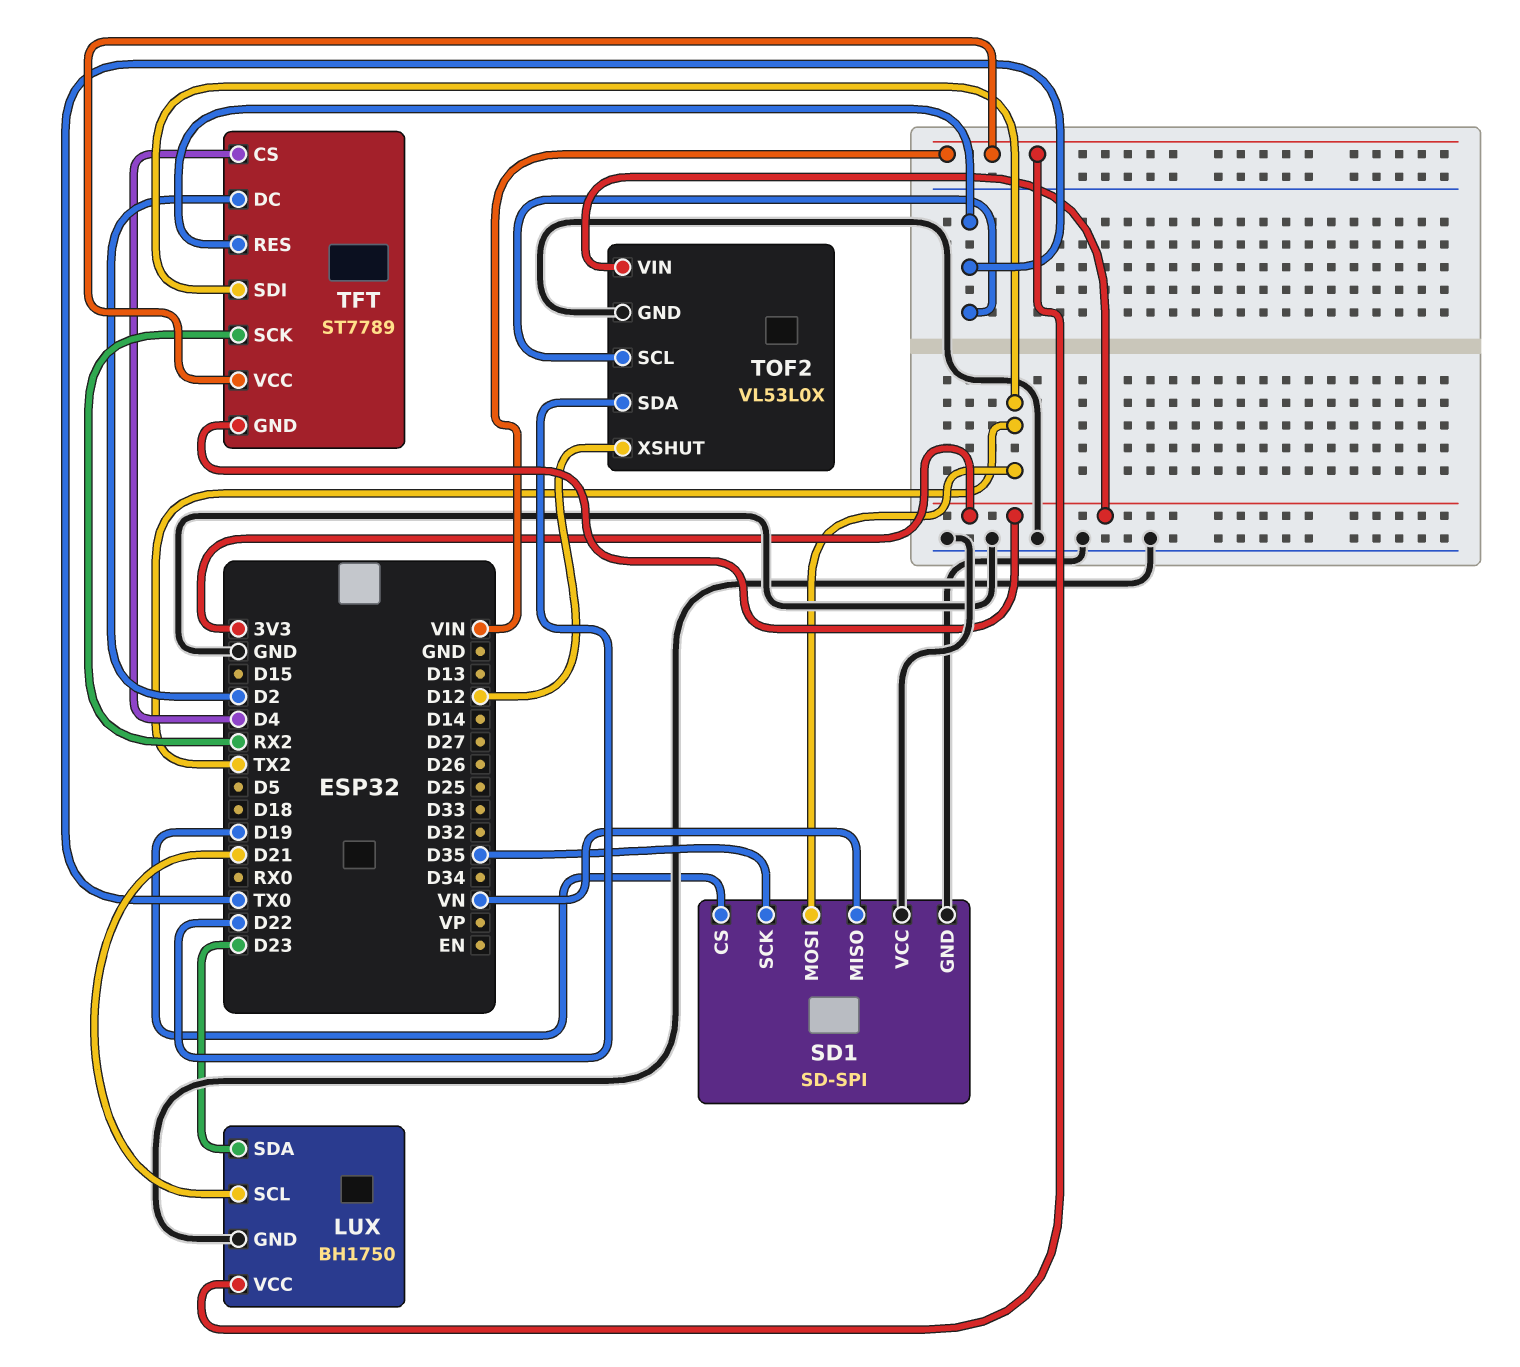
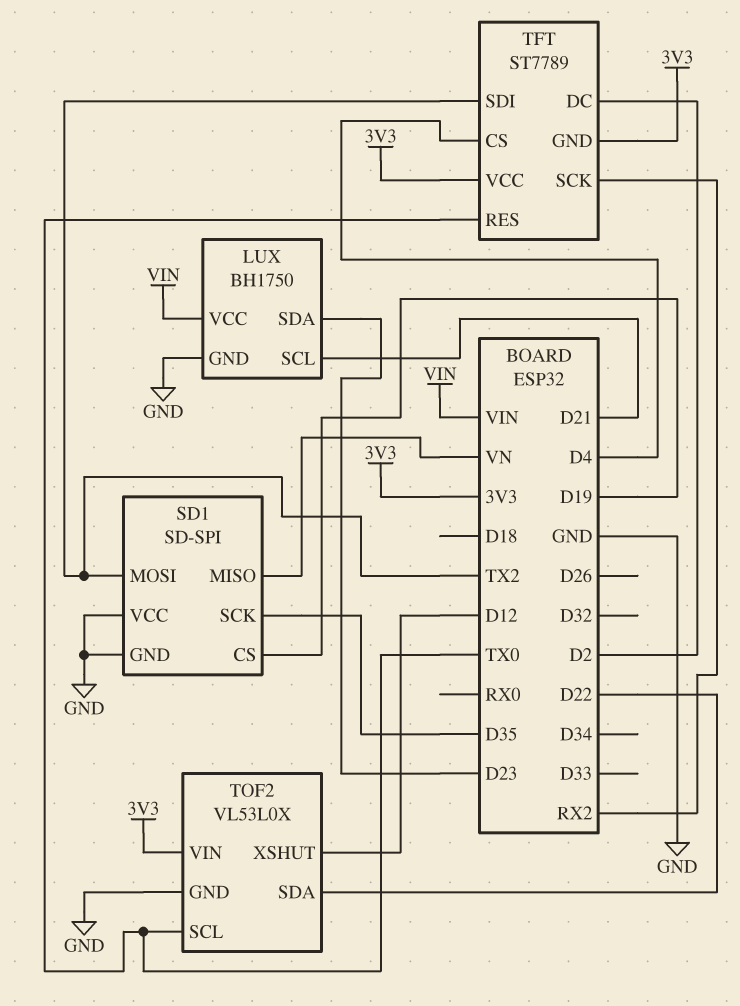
TFT pin VCC: VIN -> 3V3

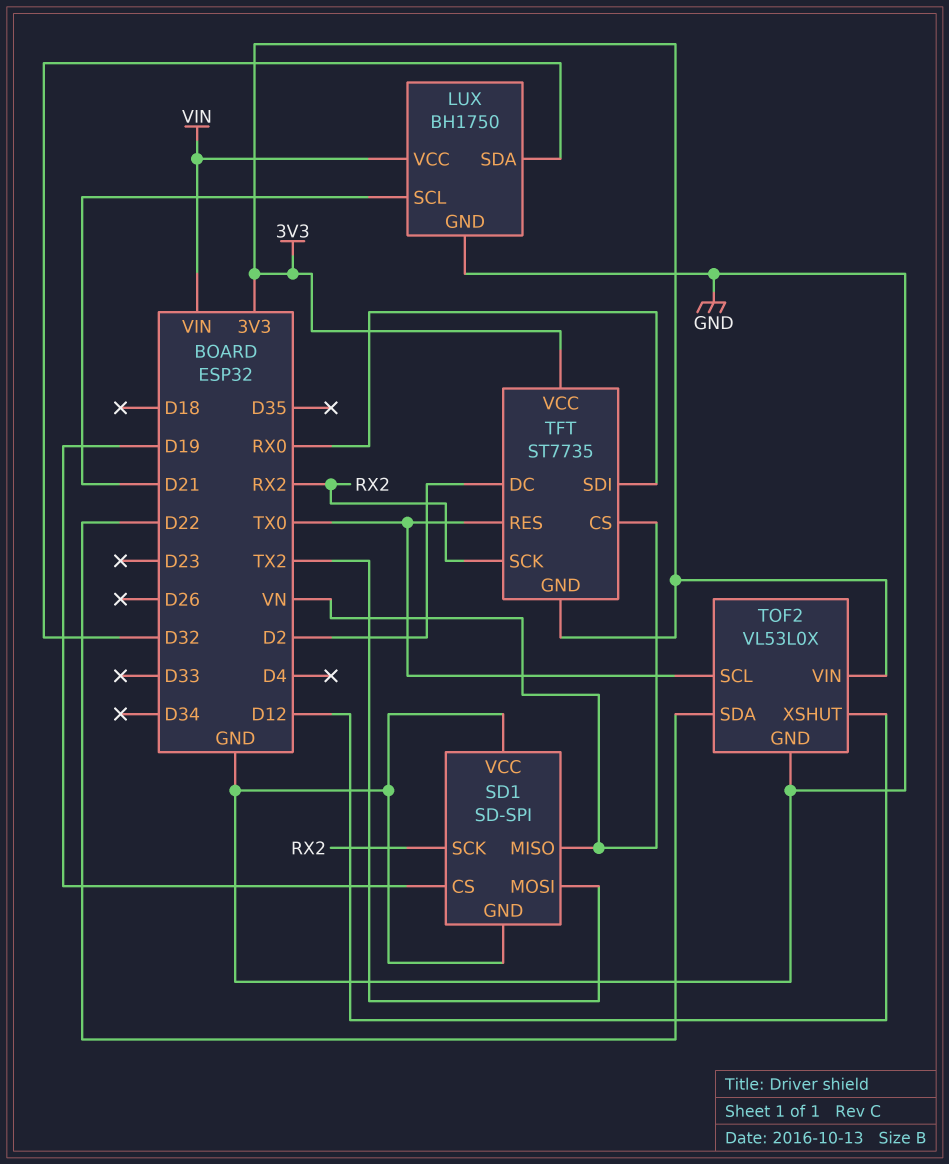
LUX pin SDA: D23 -> D32
SD1 pin SCK: D35 -> RX2
TFT: ST7789 -> ST7735
TFT pin CS: D4 -> VN
TFT pin SDI: TX2 -> RX0

